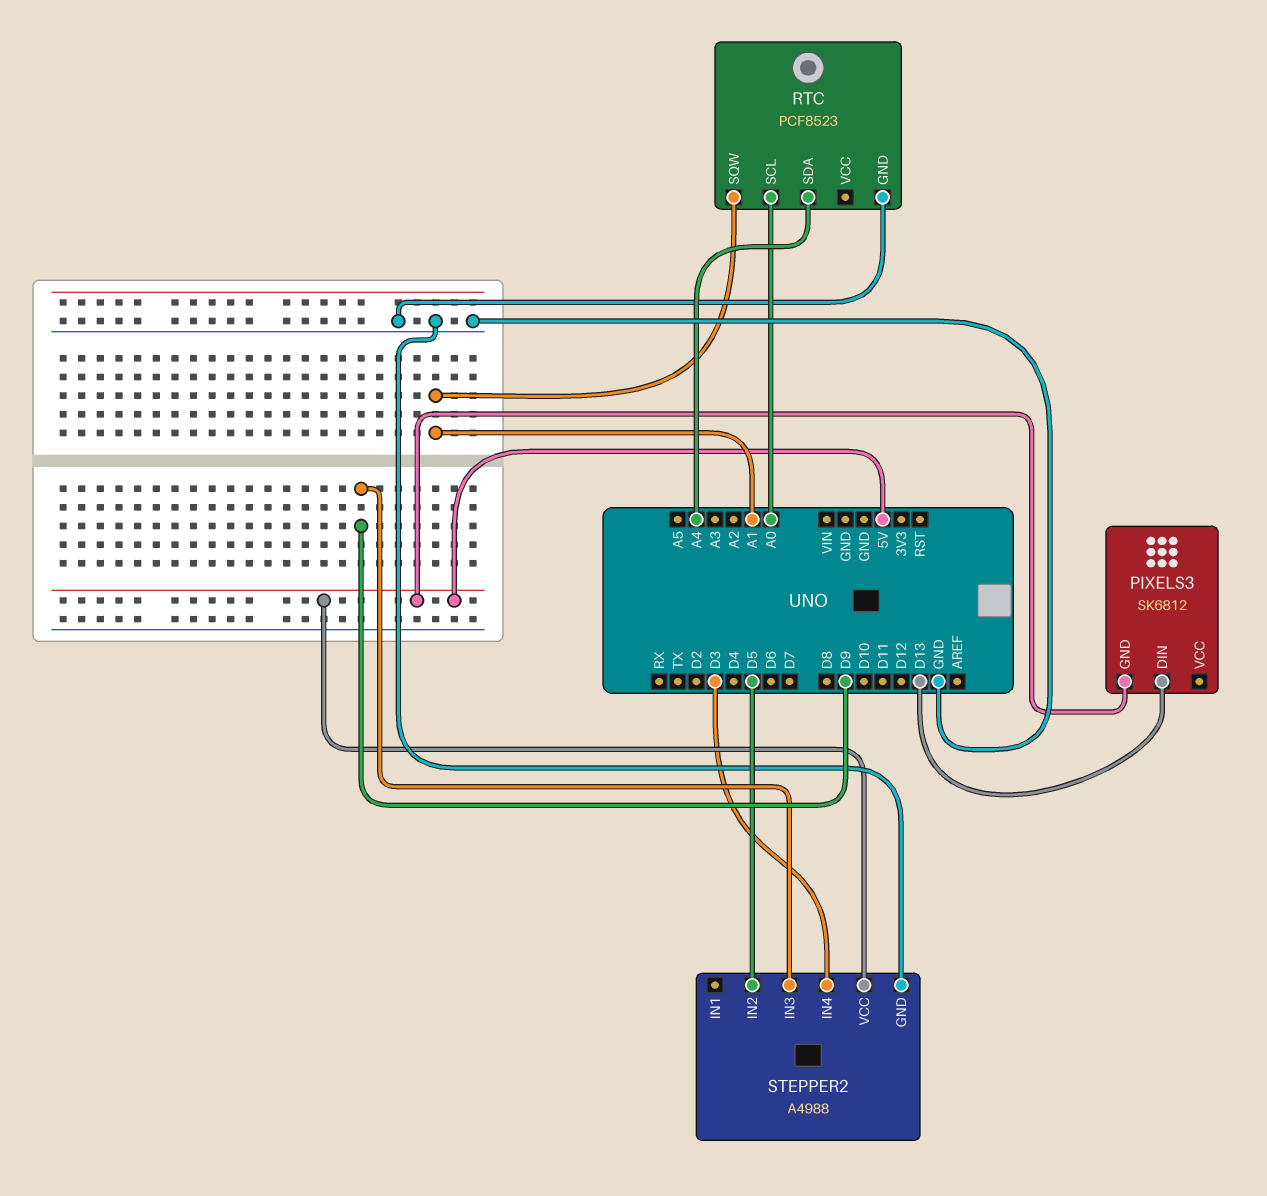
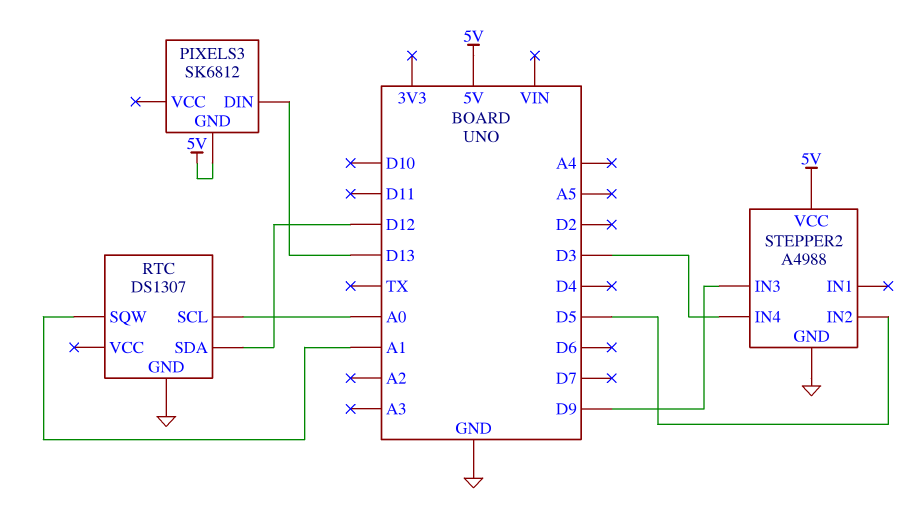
RTC: PCF8523 -> DS1307
RTC pin SDA: A4 -> D12

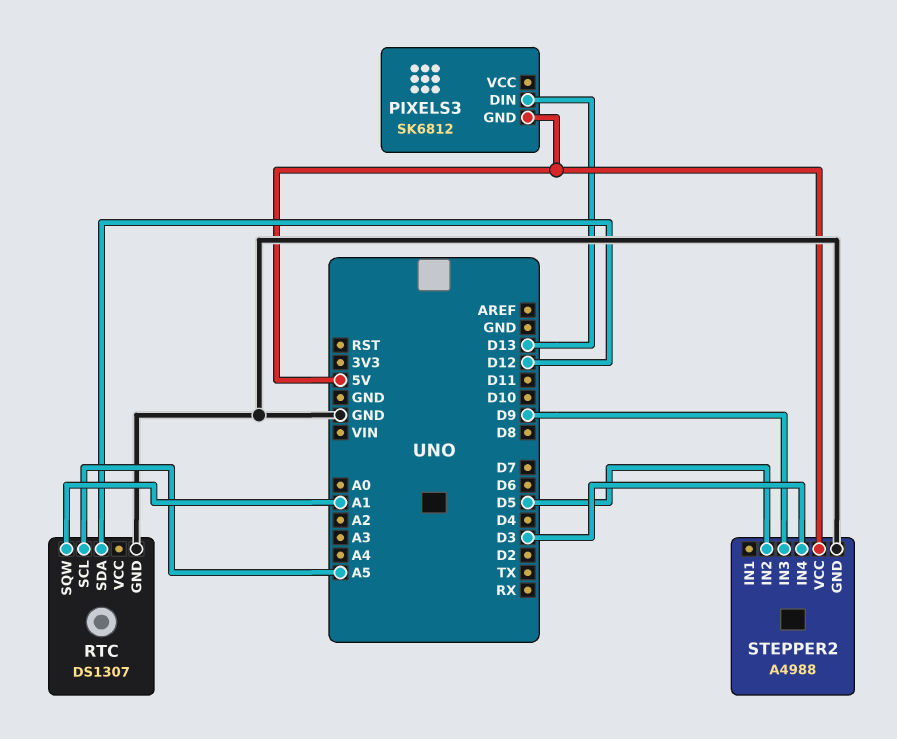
RTC pin SCL: A0 -> A5

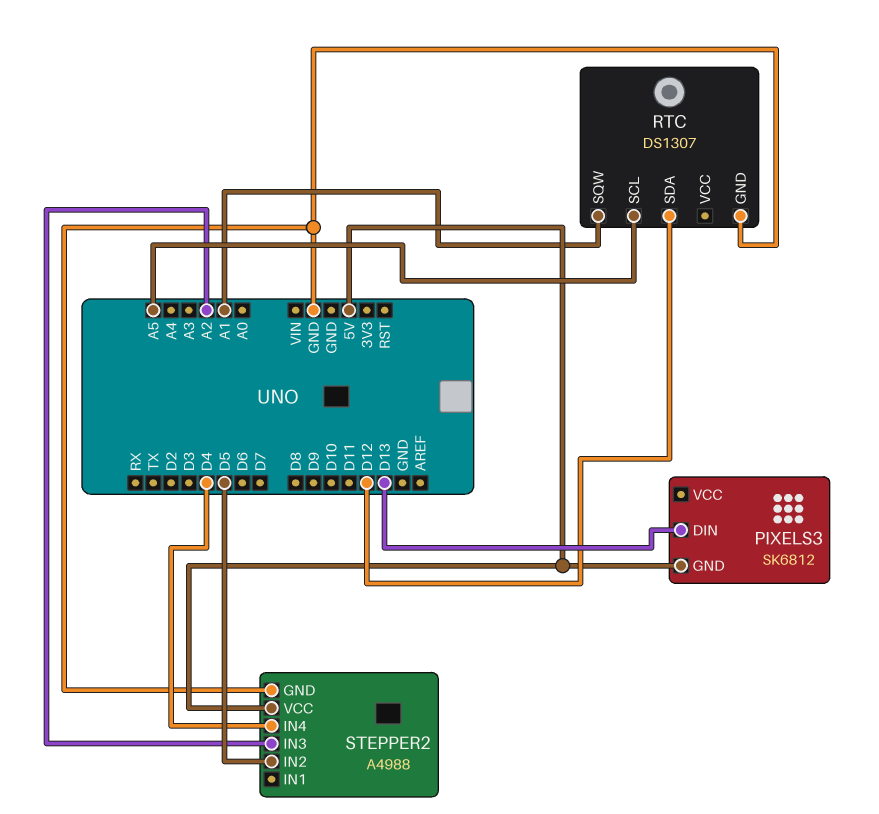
STEPPER2 pin IN3: D9 -> A2
STEPPER2 pin IN4: D3 -> D4

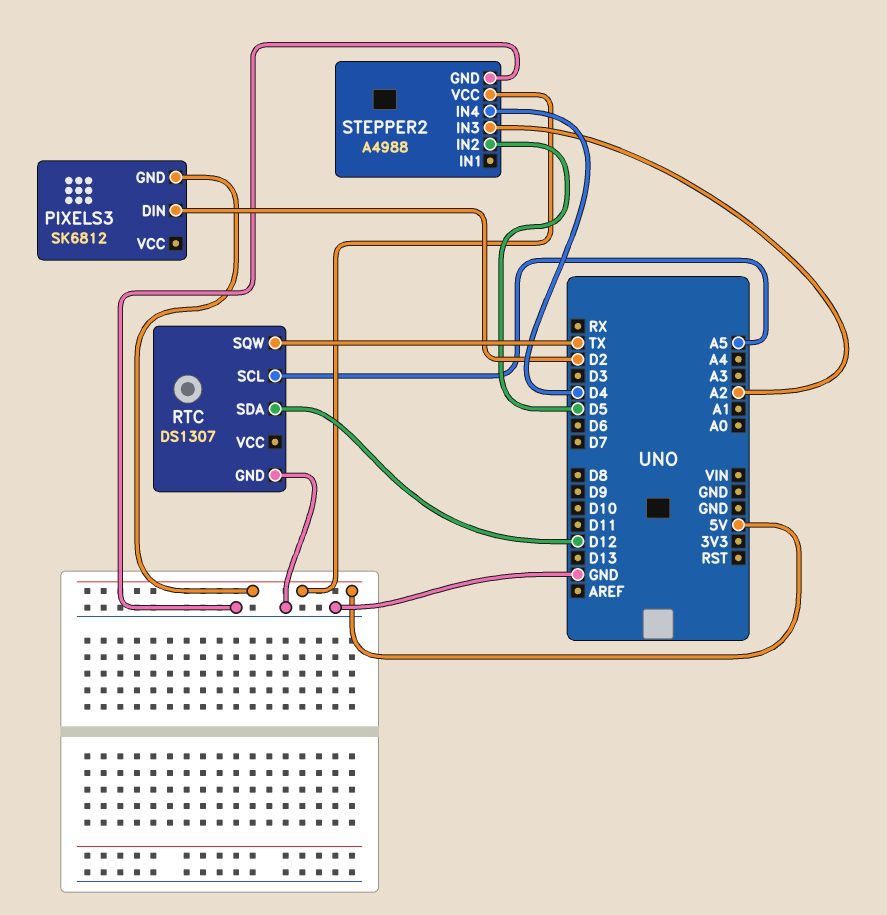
PIXELS3 pin DIN: D13 -> D2
RTC pin SQW: A1 -> TX

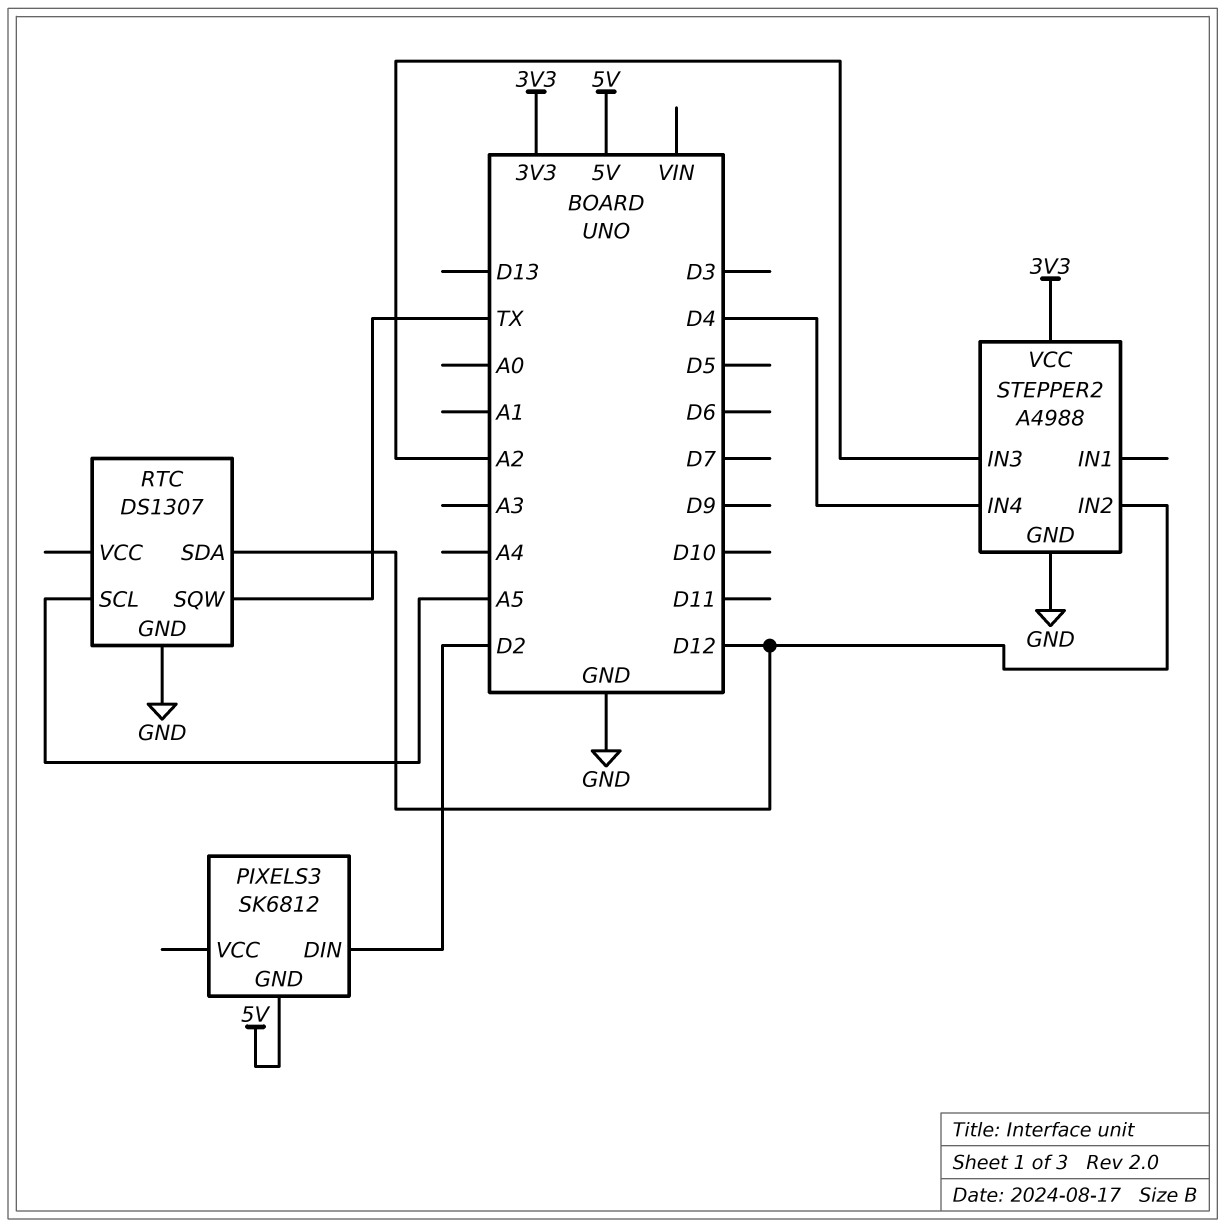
STEPPER2 pin IN2: D5 -> D12
STEPPER2 pin VCC: 5V -> 3V3

